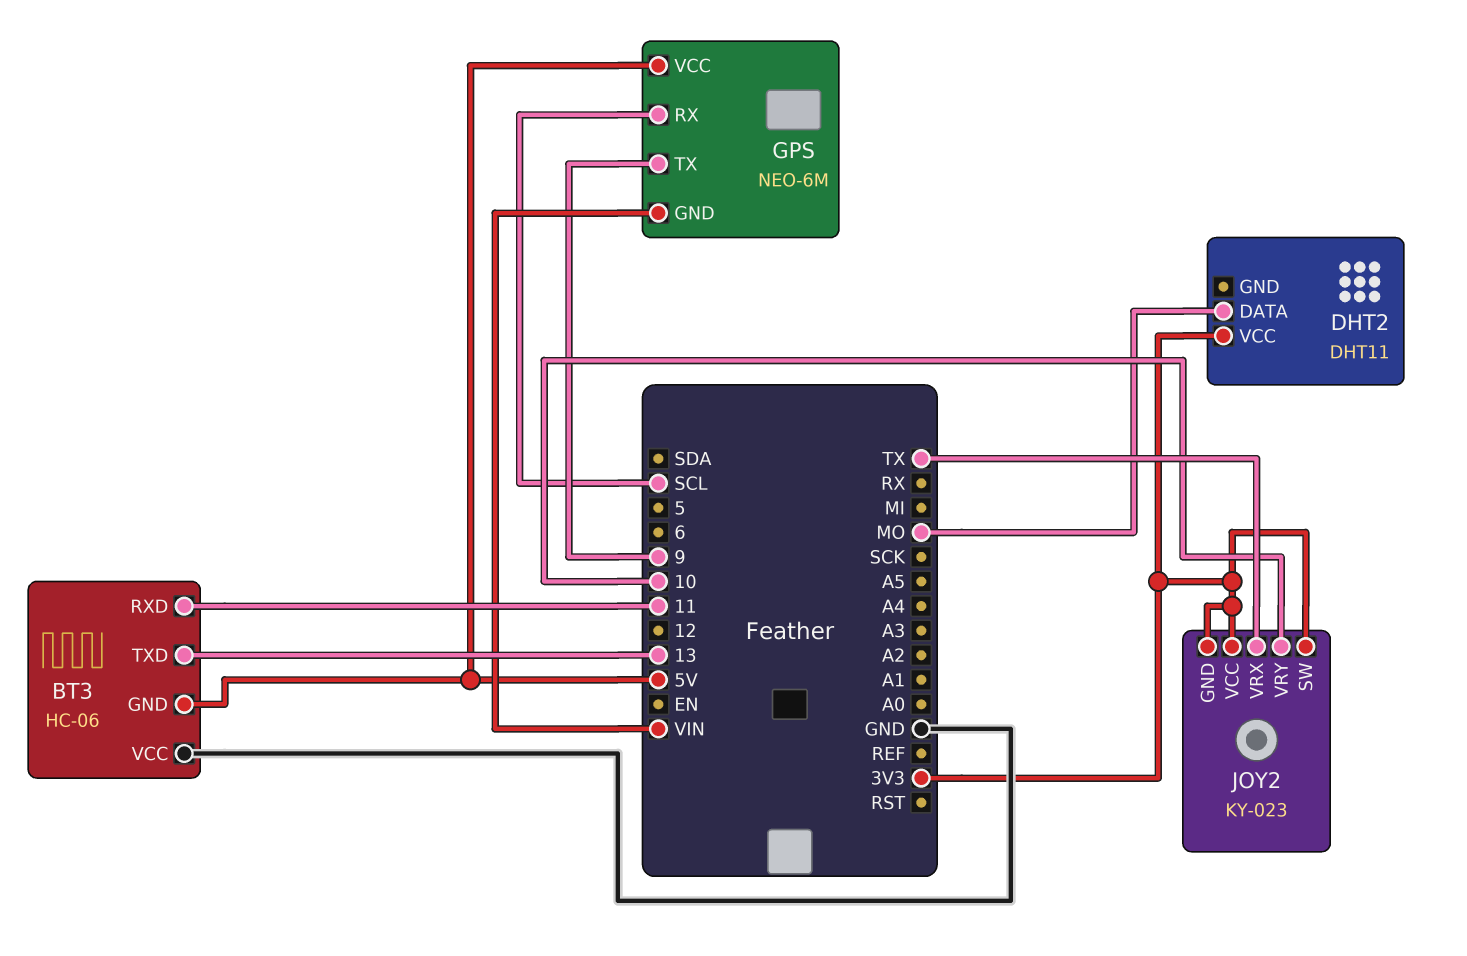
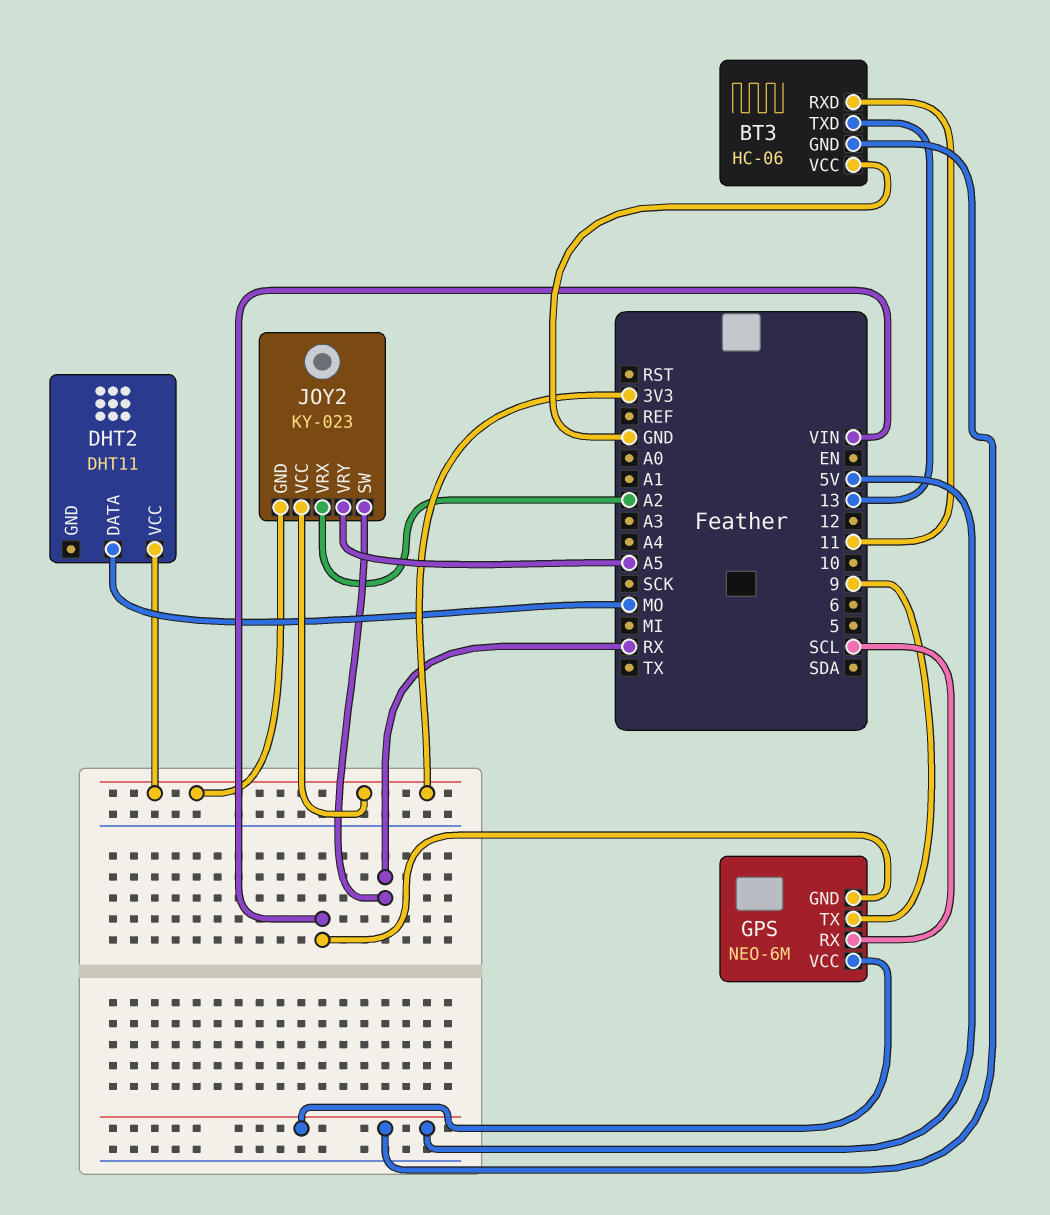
JOY2 pin SW: 3V3 -> RX
JOY2 pin VRX: TX -> A2
JOY2 pin VRY: 10 -> A5

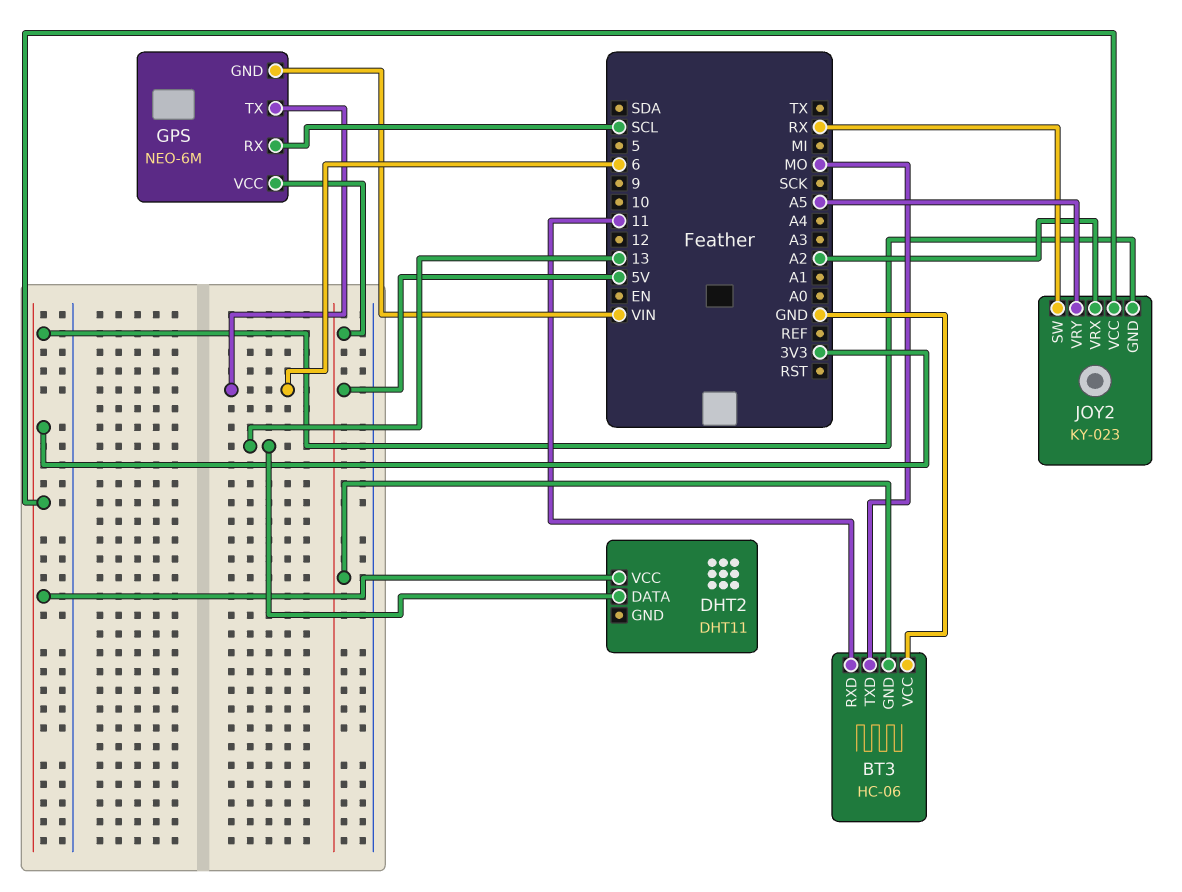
BT3 pin TXD: 13 -> MO
DHT2 pin DATA: MO -> 13
GPS pin TX: 9 -> 6

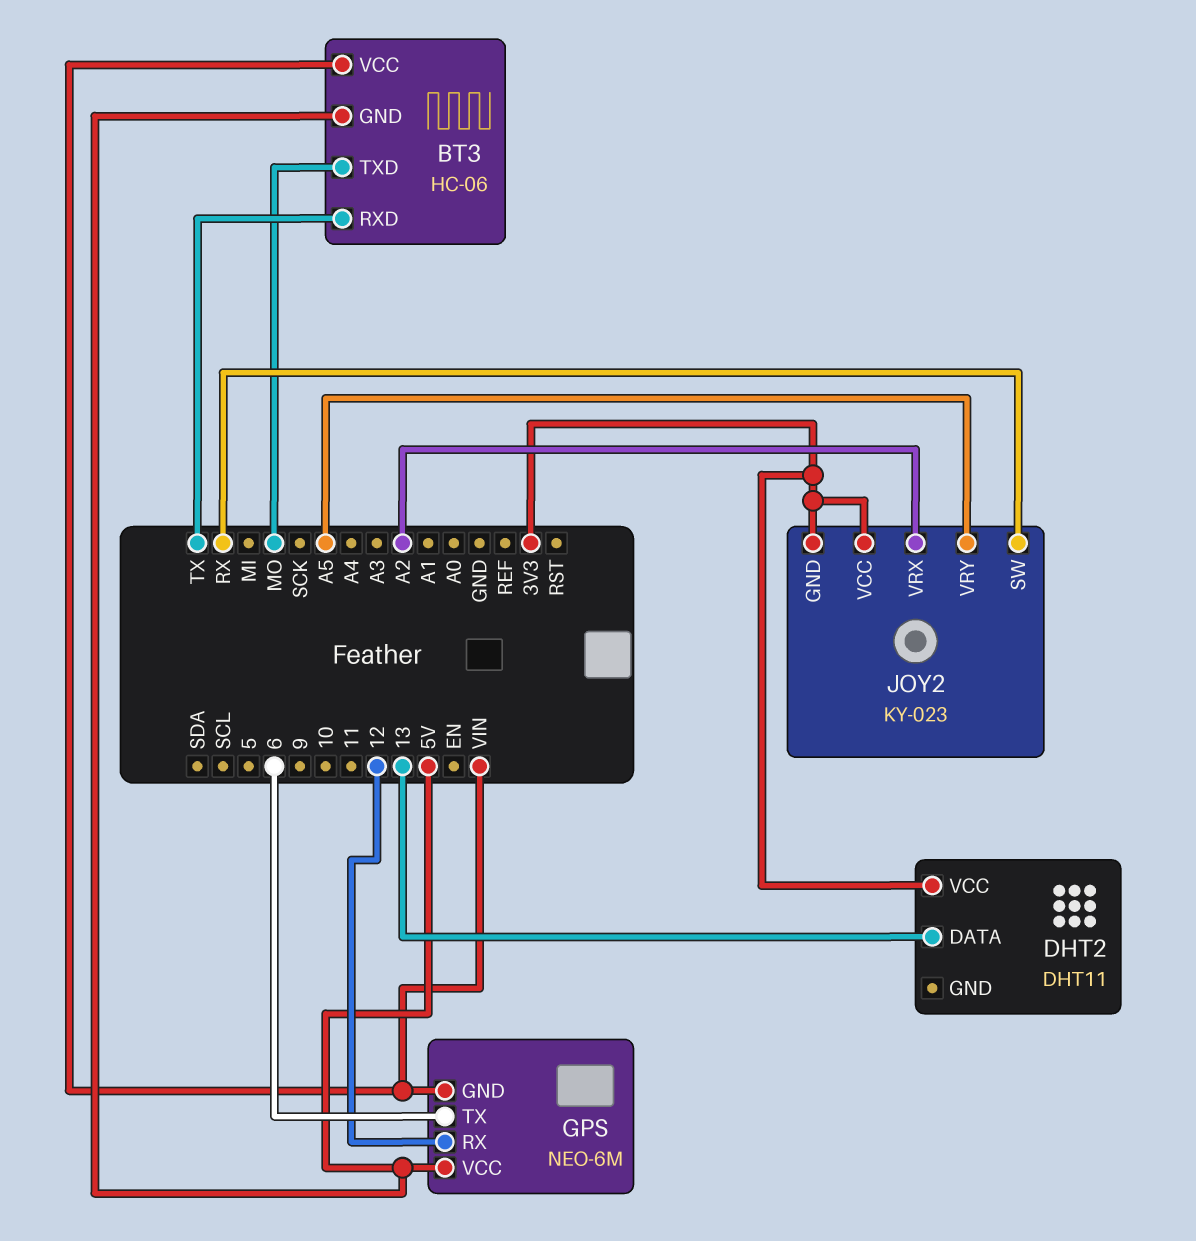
BT3 pin RXD: 11 -> TX
BT3 pin VCC: GND -> VIN
GPS pin RX: SCL -> 12

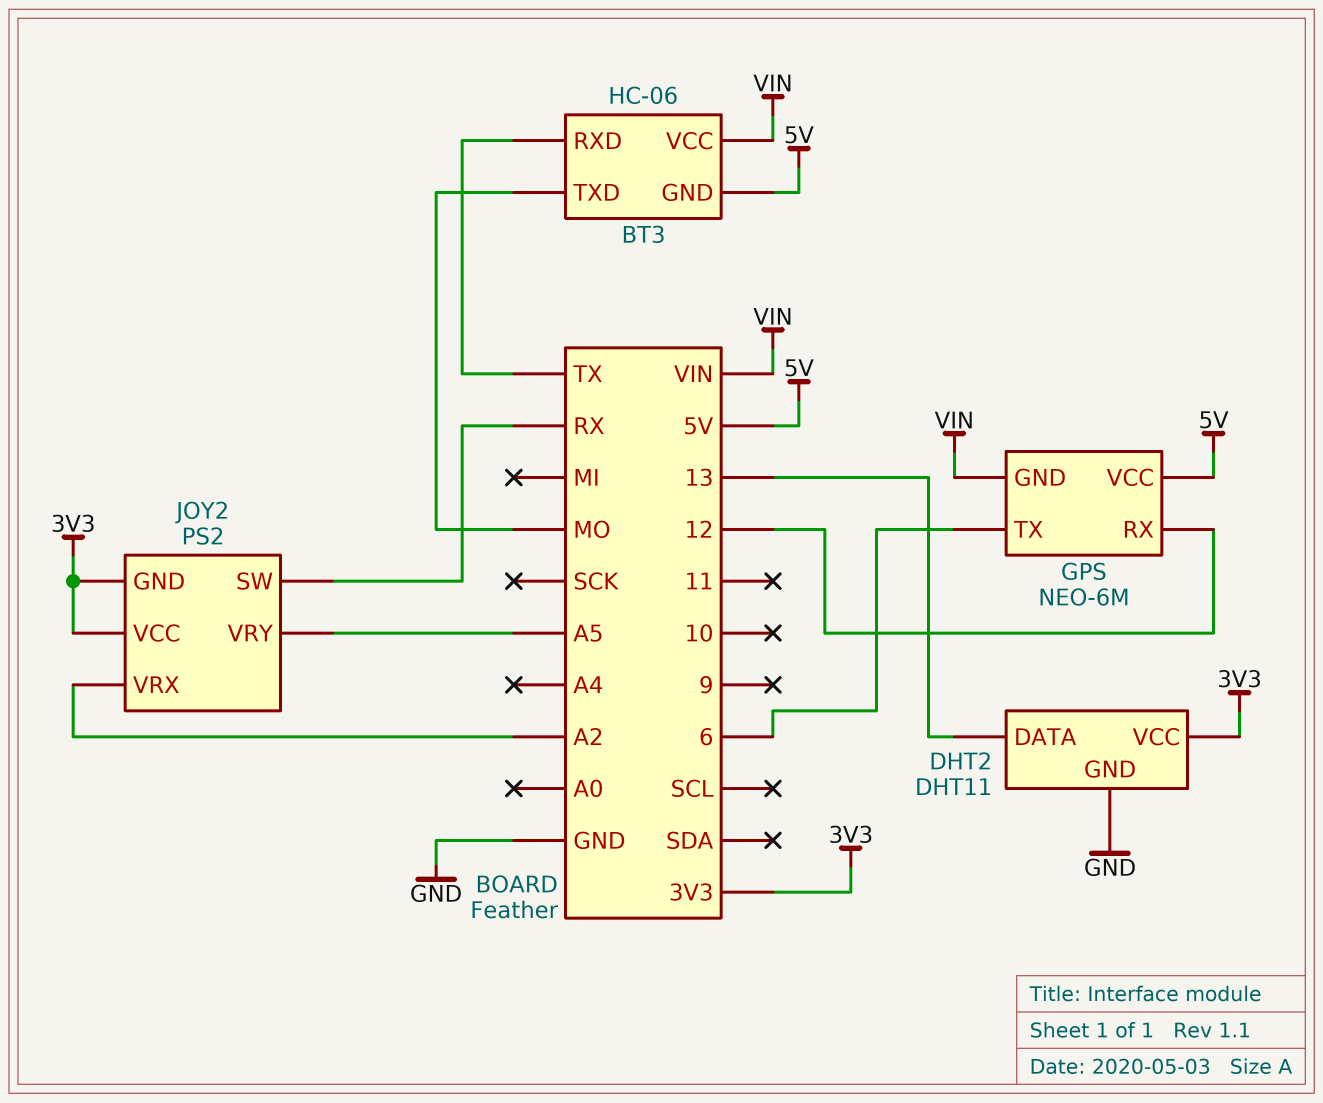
DHT2 pin GND: none -> GND
JOY2: KY-023 -> PS2

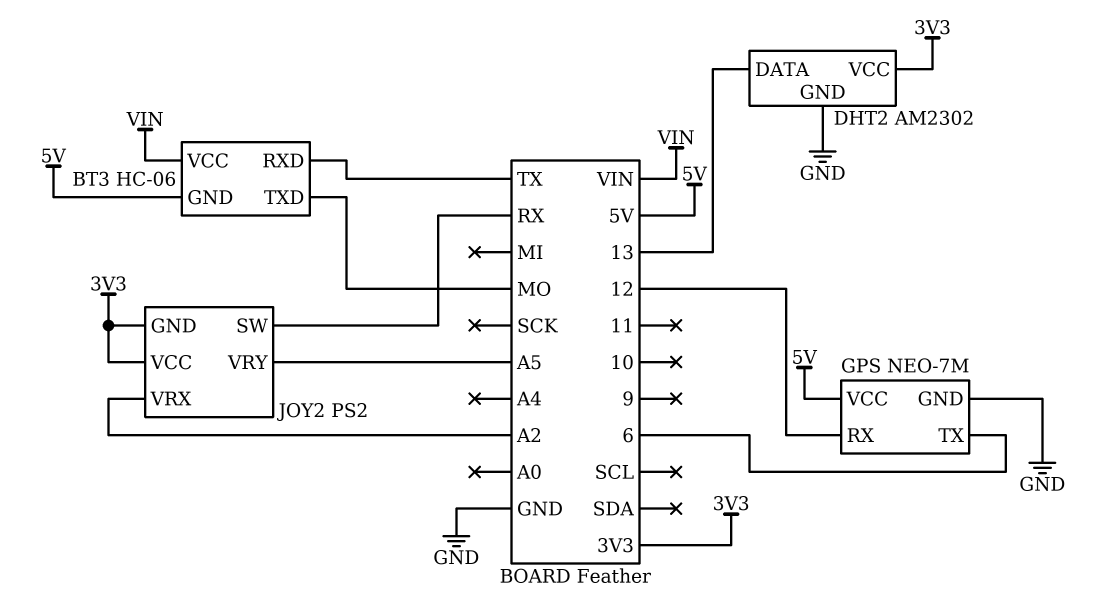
DHT2: DHT11 -> AM2302
GPS: NEO-6M -> NEO-7M
GPS pin GND: VIN -> GND

